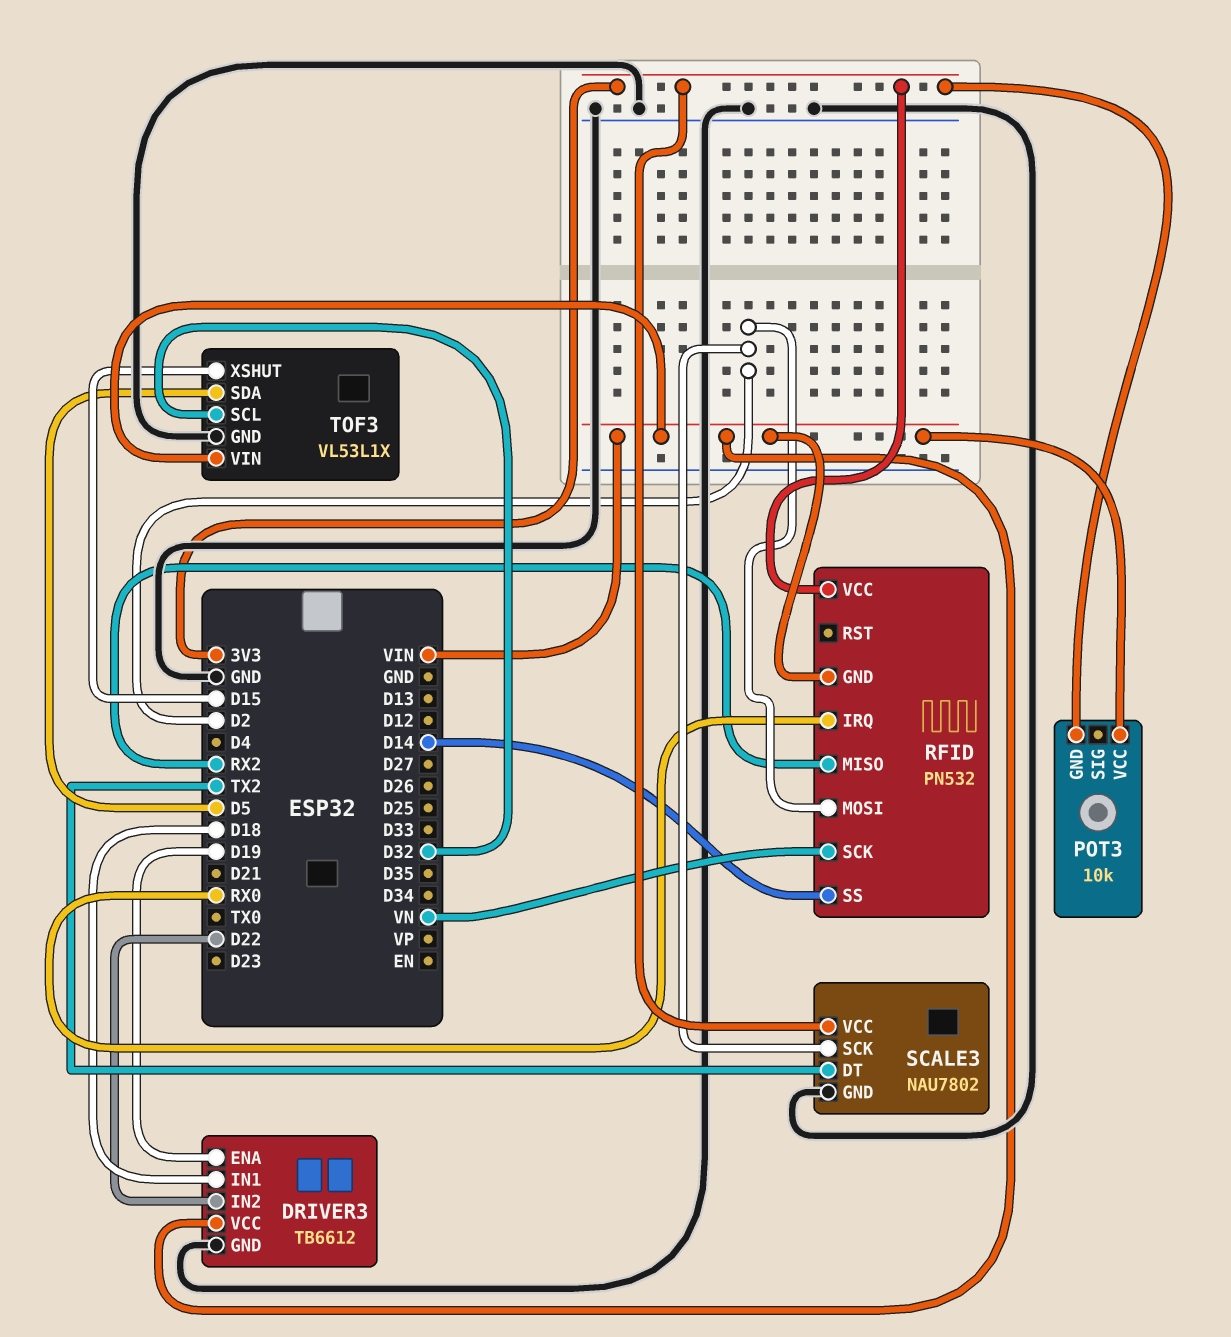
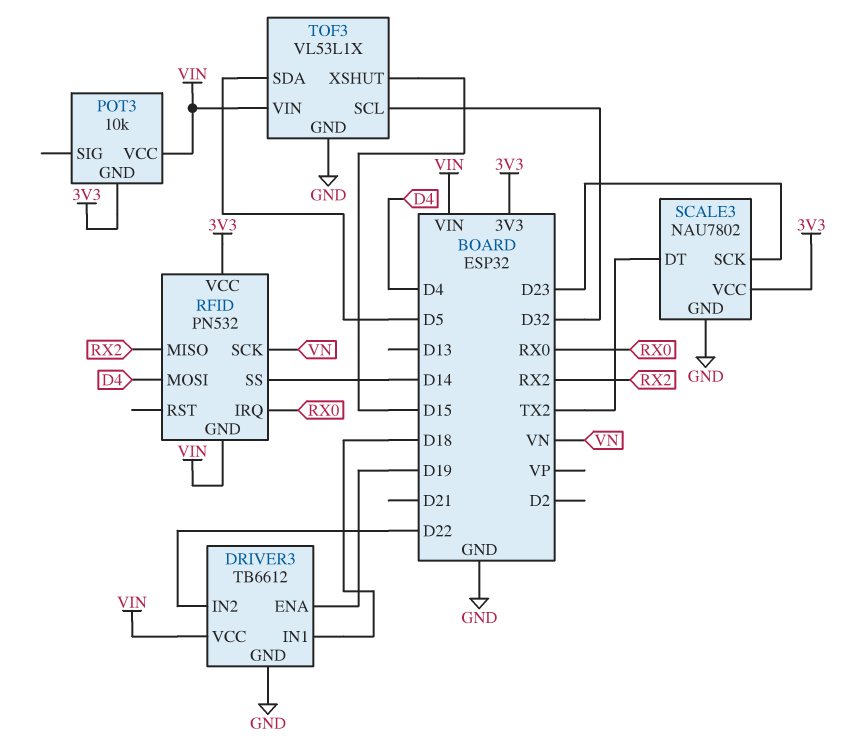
RFID pin MOSI: D2 -> D4
SCALE3 pin SCK: D2 -> D23

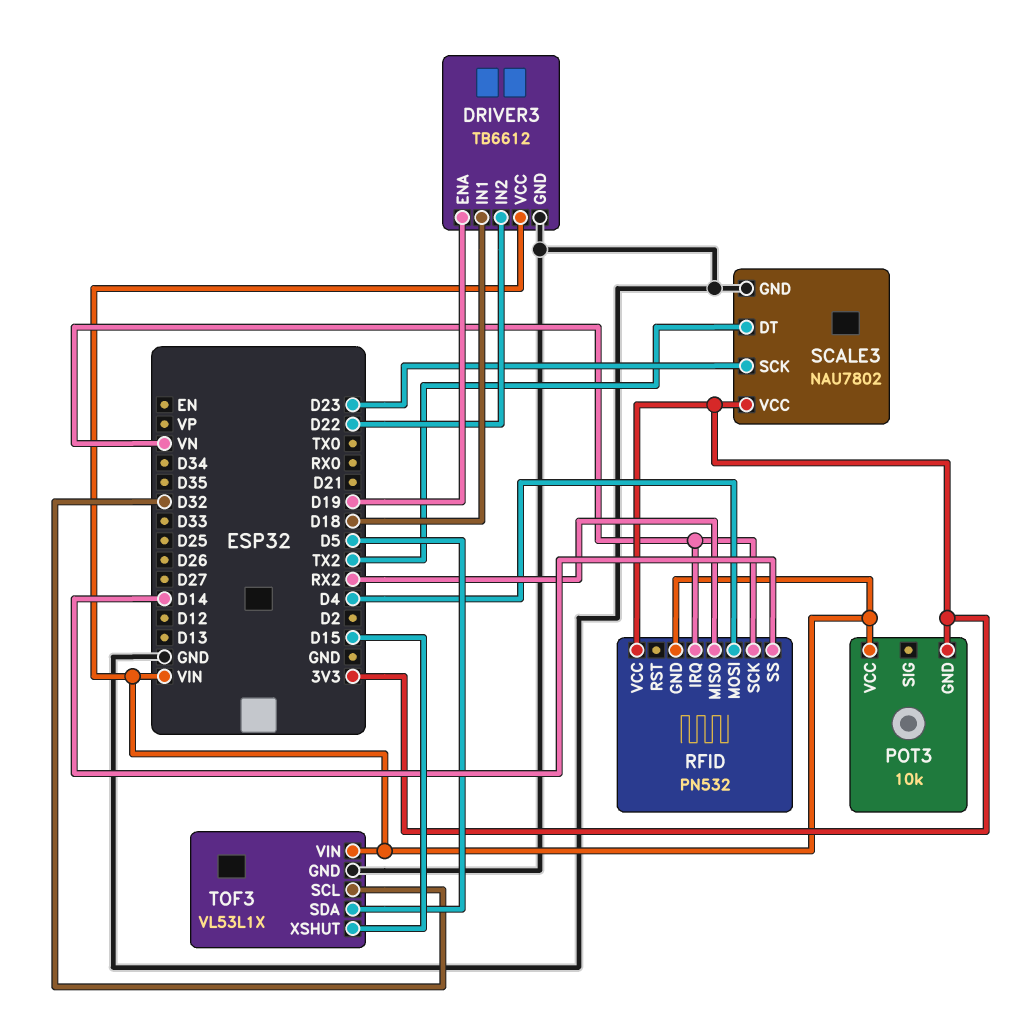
RFID pin IRQ: RX0 -> VN

